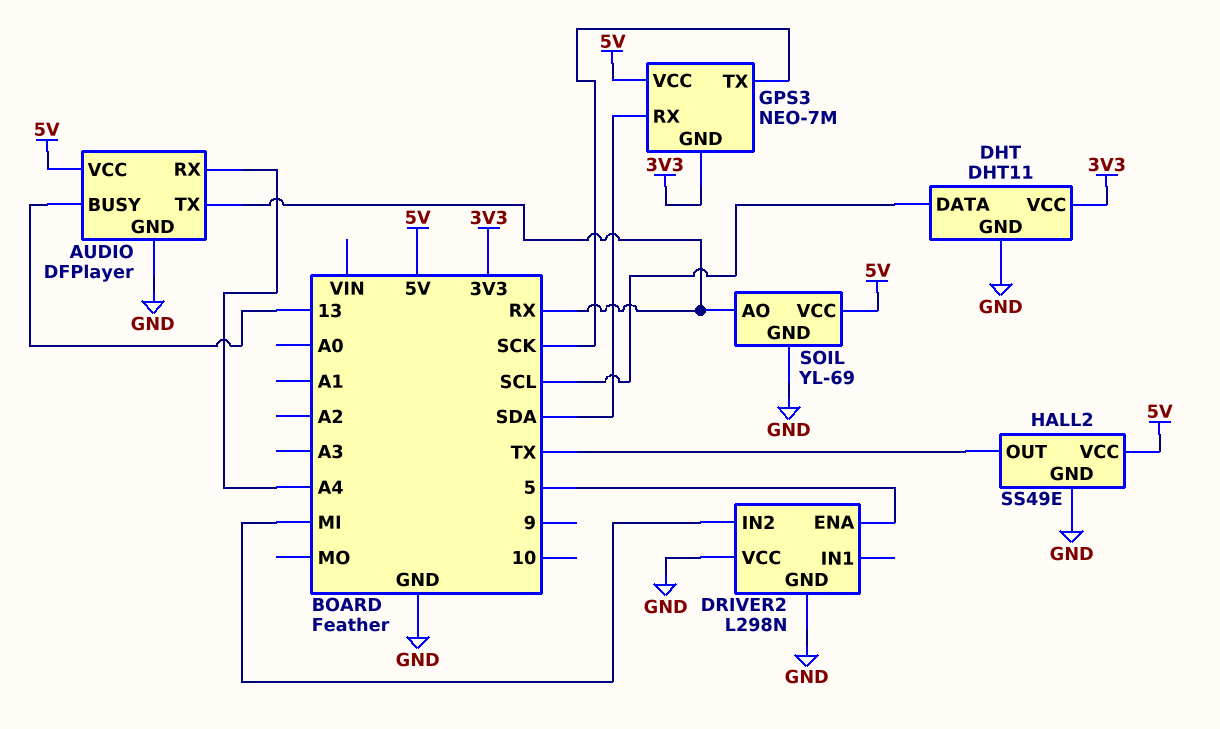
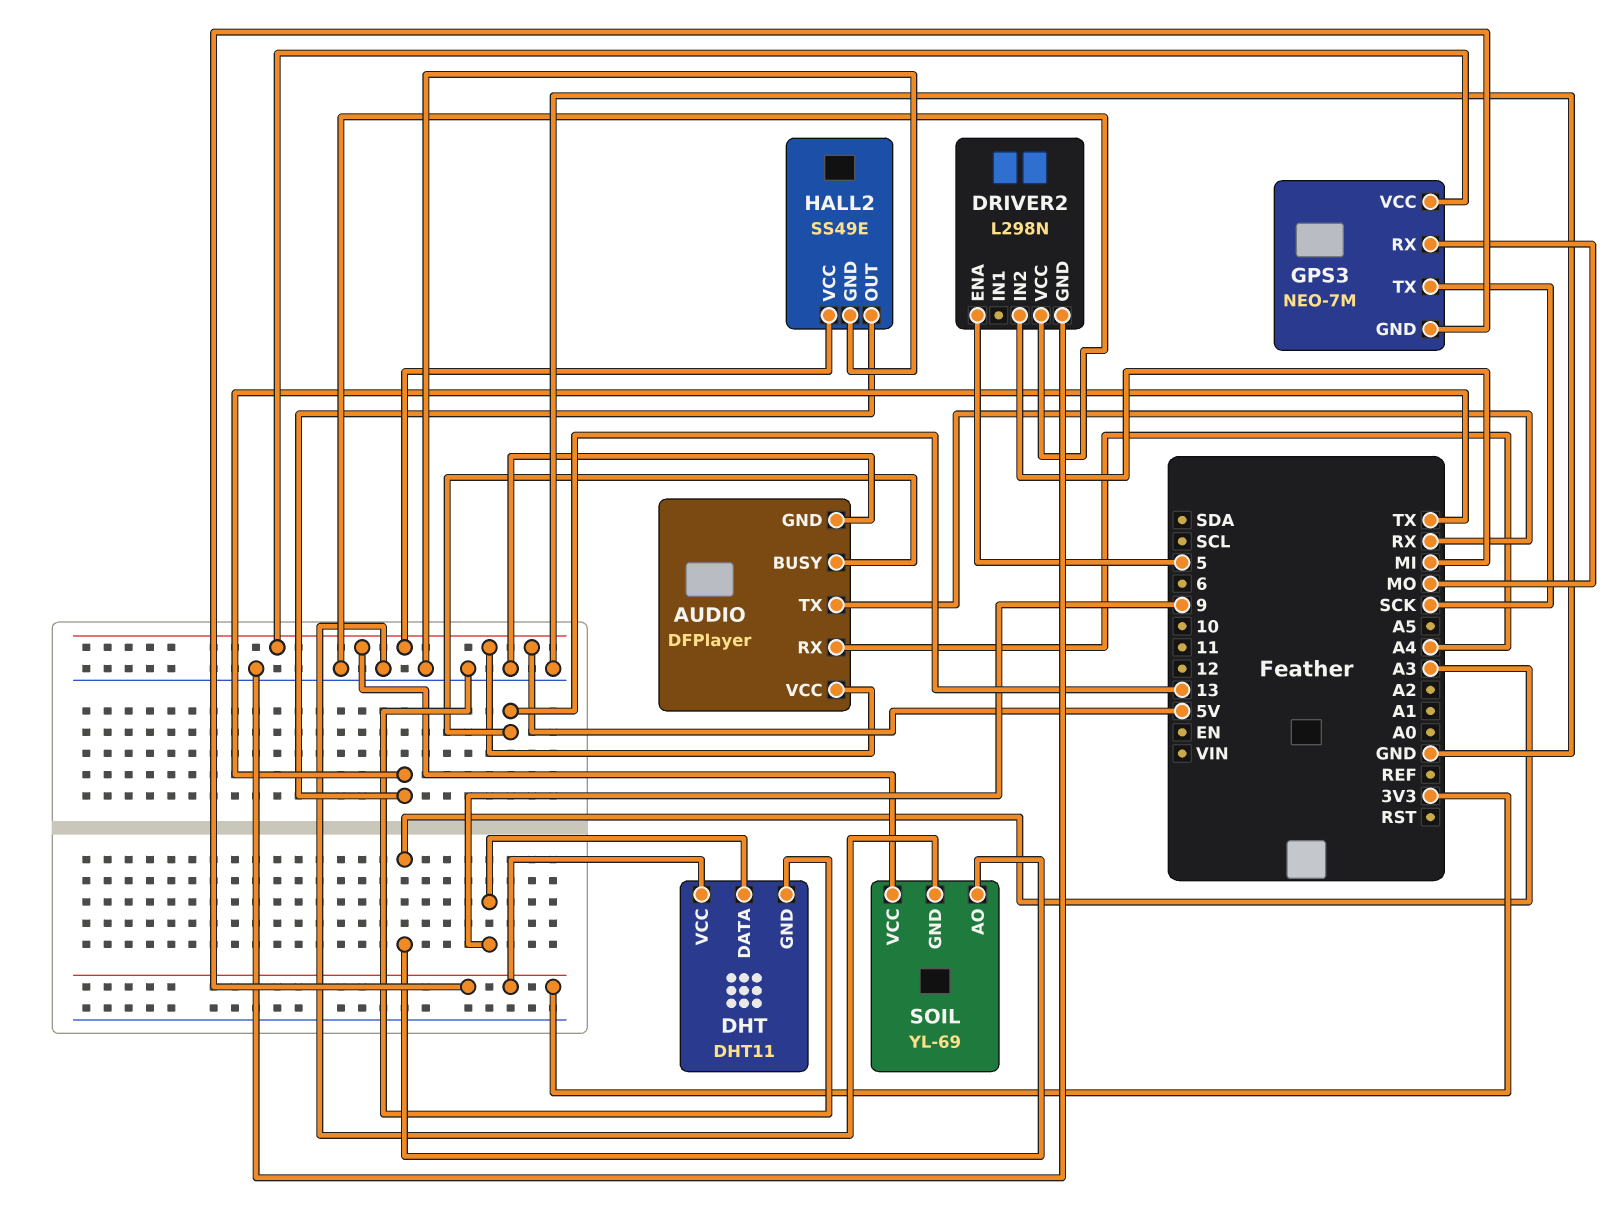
DHT pin DATA: SCL -> 9
GPS3 pin RX: SDA -> MO
SOIL pin AO: RX -> A3

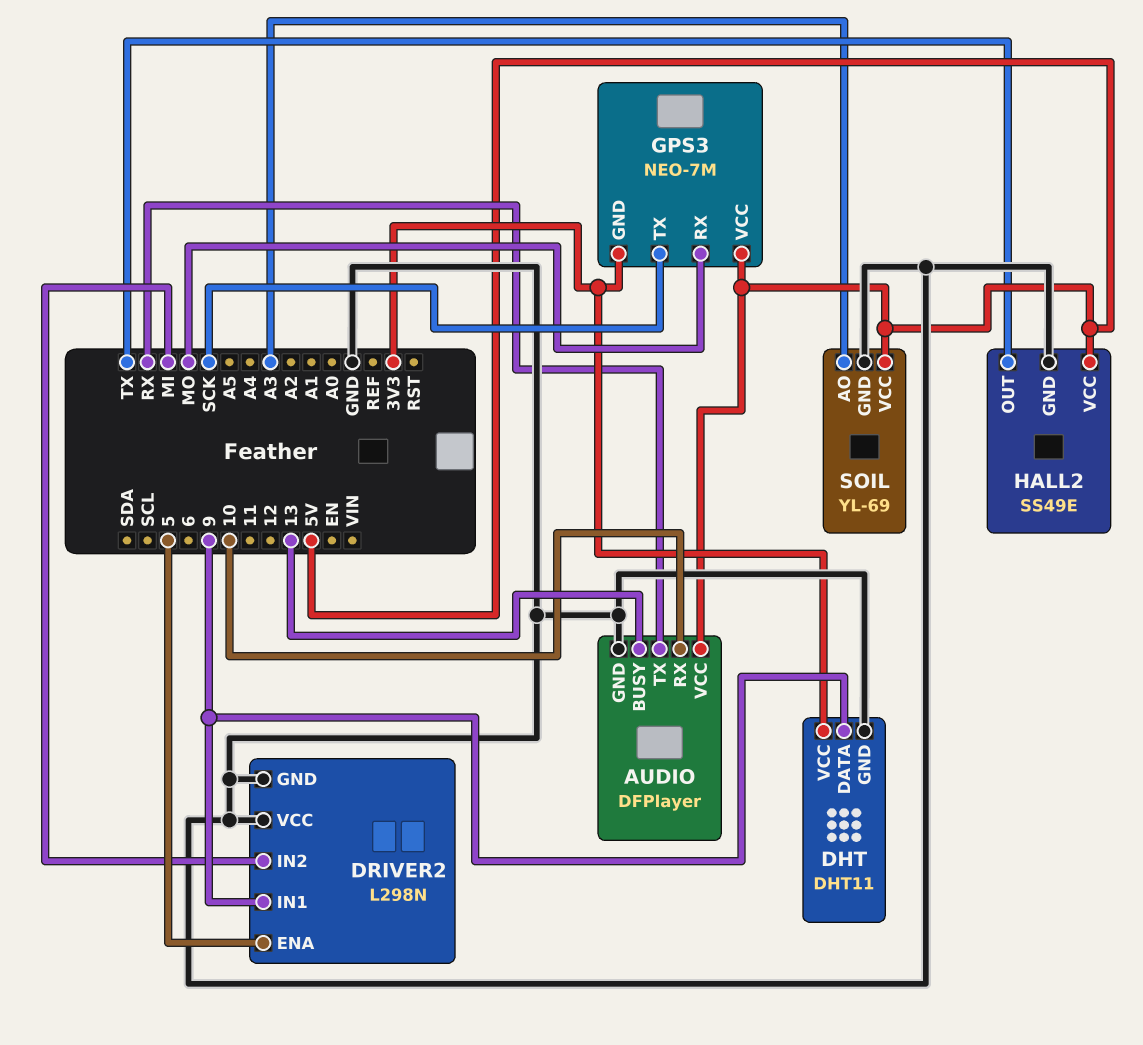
AUDIO pin RX: A4 -> 10
DRIVER2 pin IN1: none -> 9

